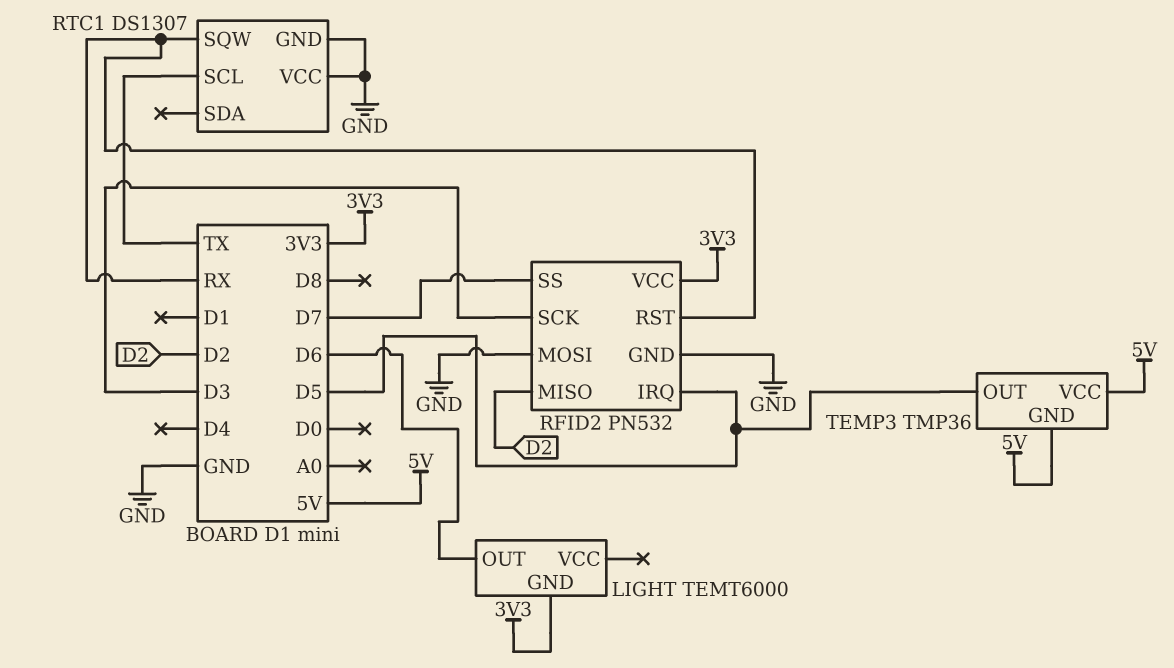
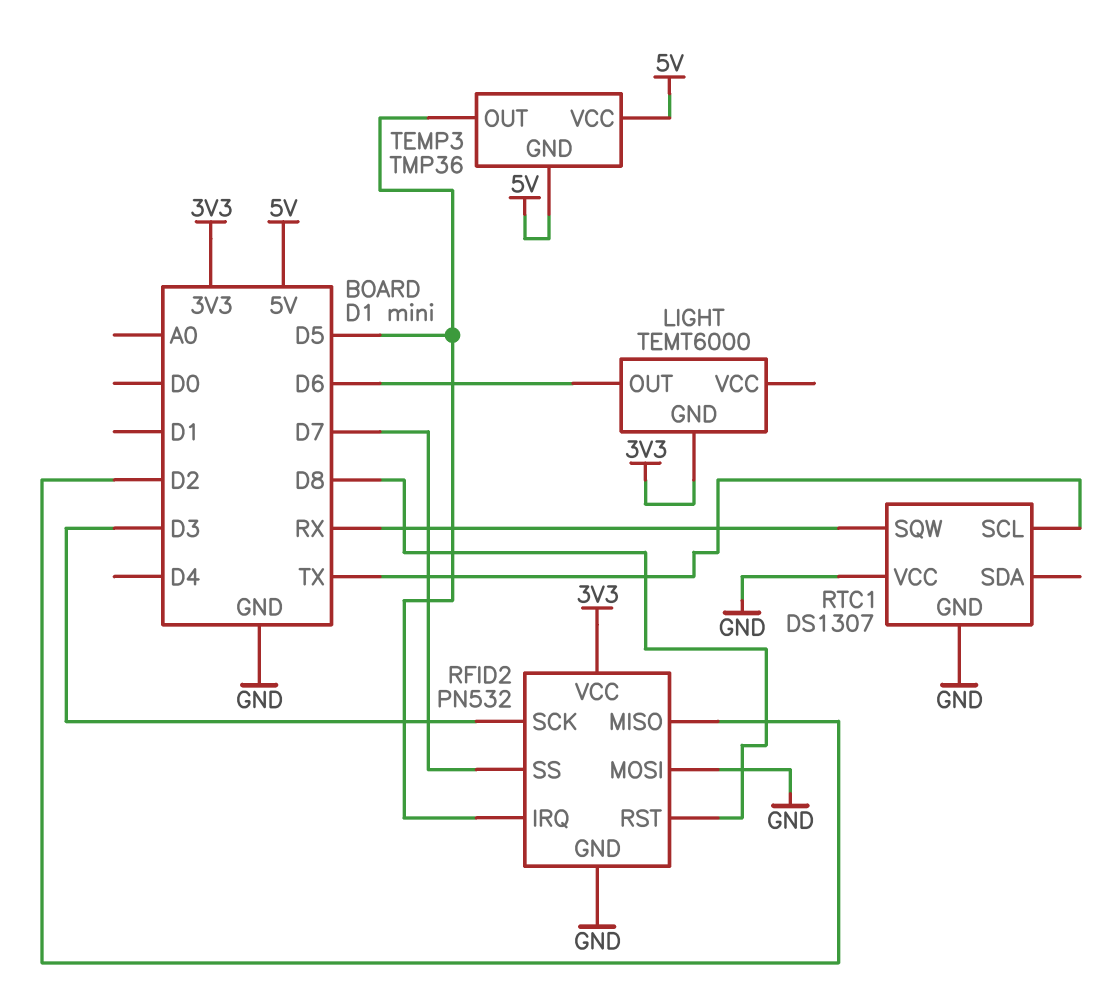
RFID2 pin RST: RX -> D8

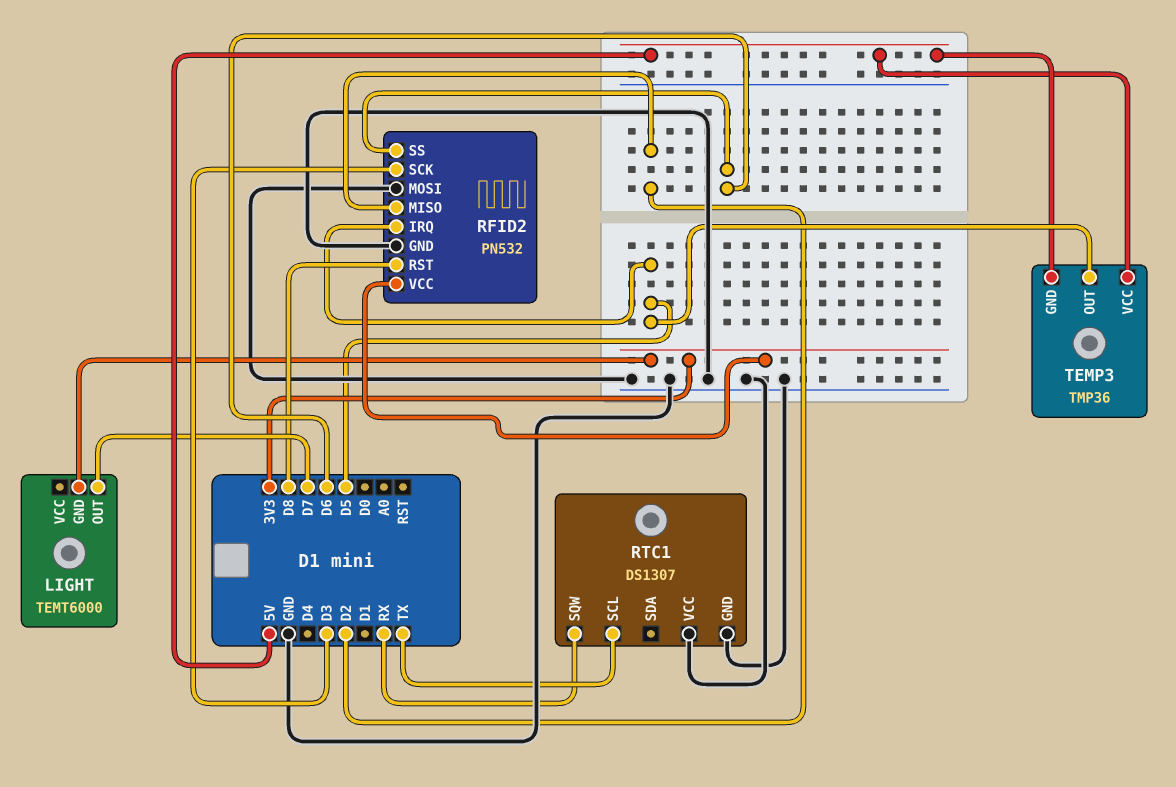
LIGHT pin OUT: D6 -> D7
RFID2 pin SS: D7 -> D6

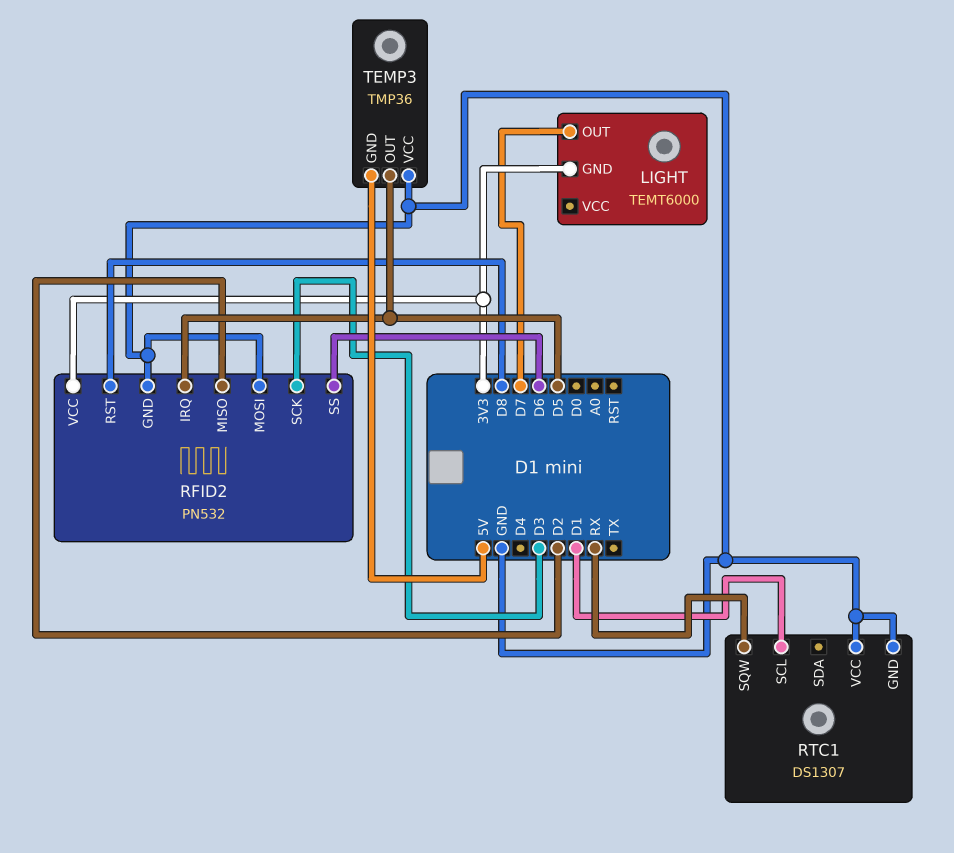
RTC1 pin SCL: TX -> D1
TEMP3 pin VCC: 5V -> GND

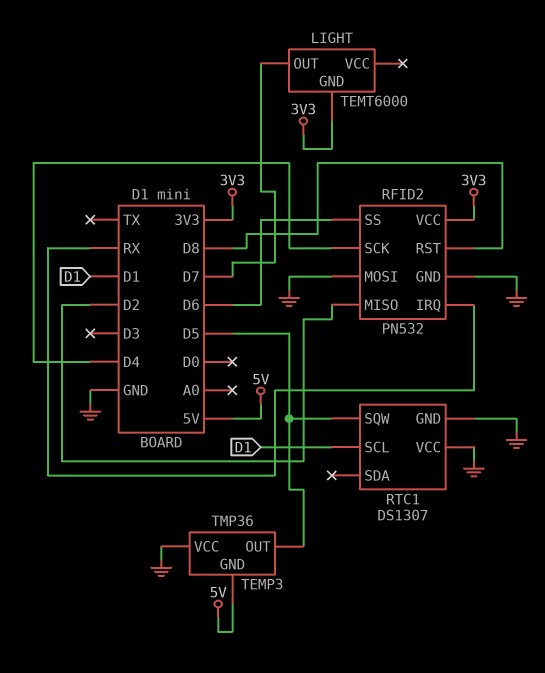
RFID2 pin IRQ: D5 -> RX
RFID2 pin SCK: D3 -> D4
RTC1 pin SQW: RX -> D5

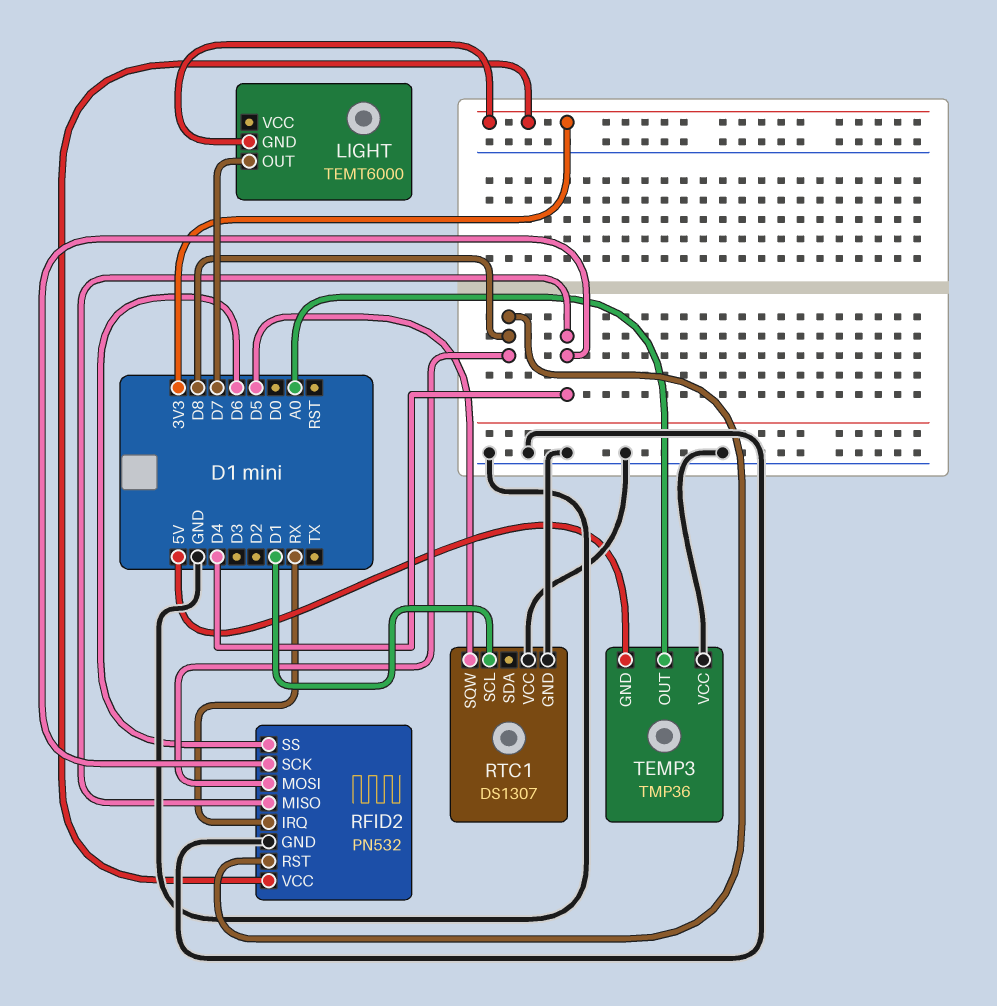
RFID2 pin MISO: D2 -> D4
RFID2 pin MOSI: GND -> D8
TEMP3 pin OUT: D5 -> A0

